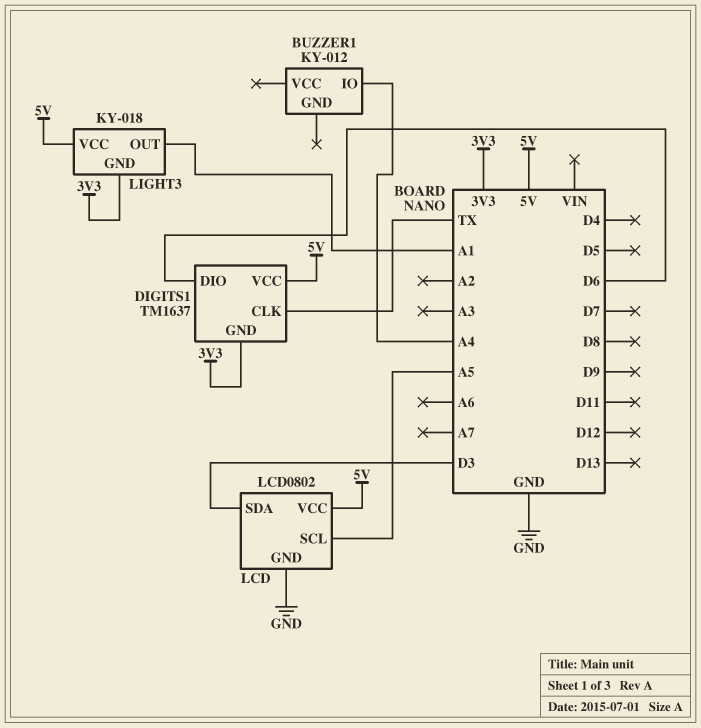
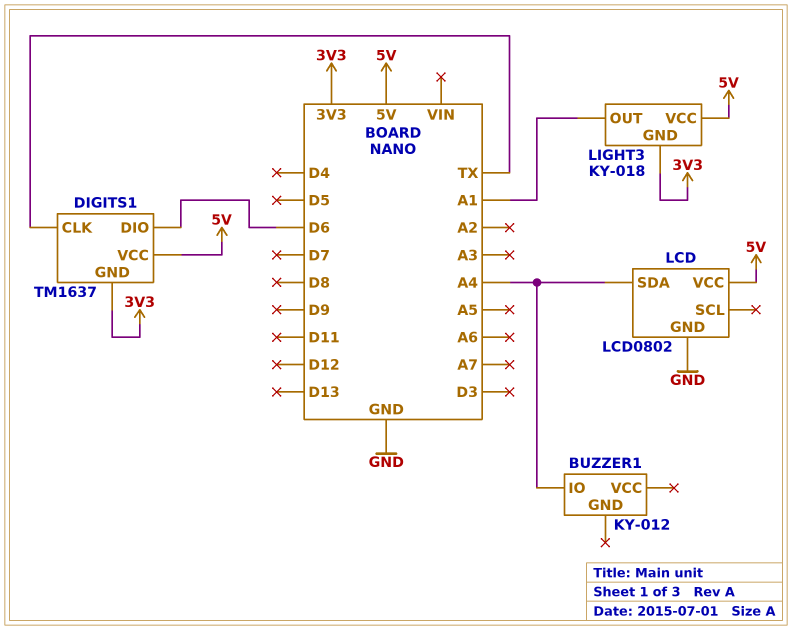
LCD pin SCL: A5 -> none
LCD pin SDA: D3 -> A4

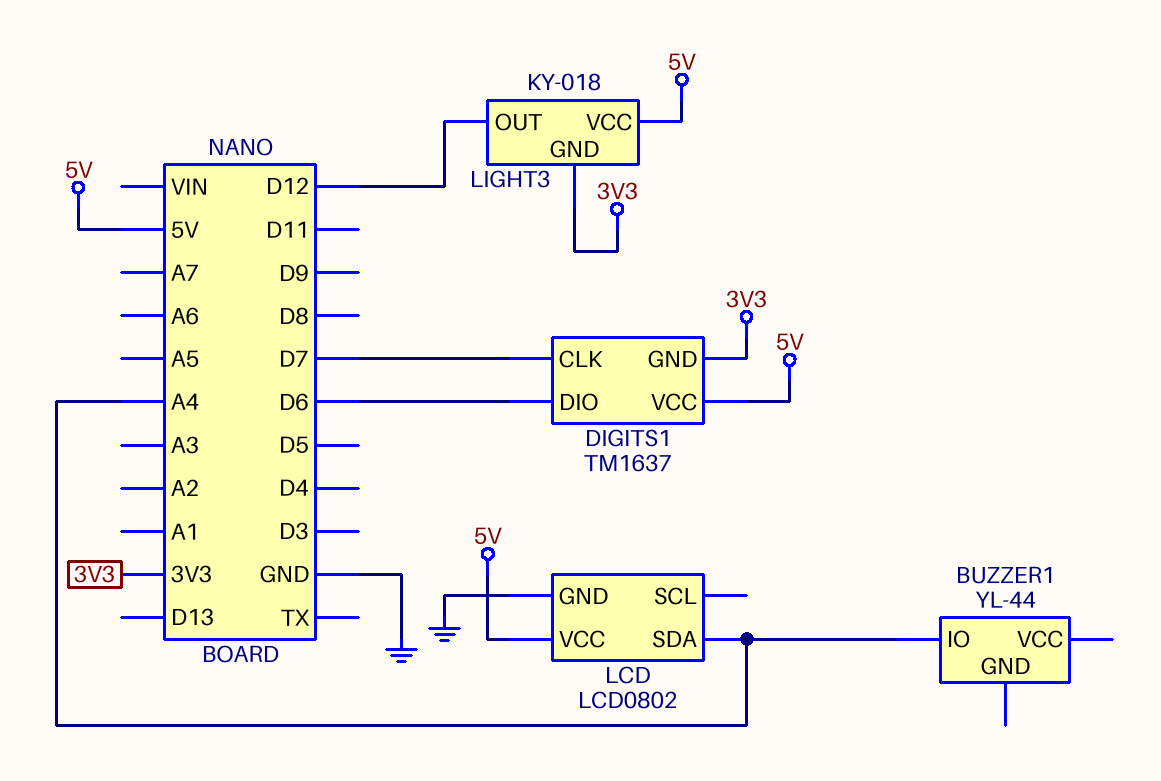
BUZZER1: KY-012 -> YL-44
DIGITS1 pin CLK: TX -> D7
LIGHT3 pin OUT: A1 -> D12

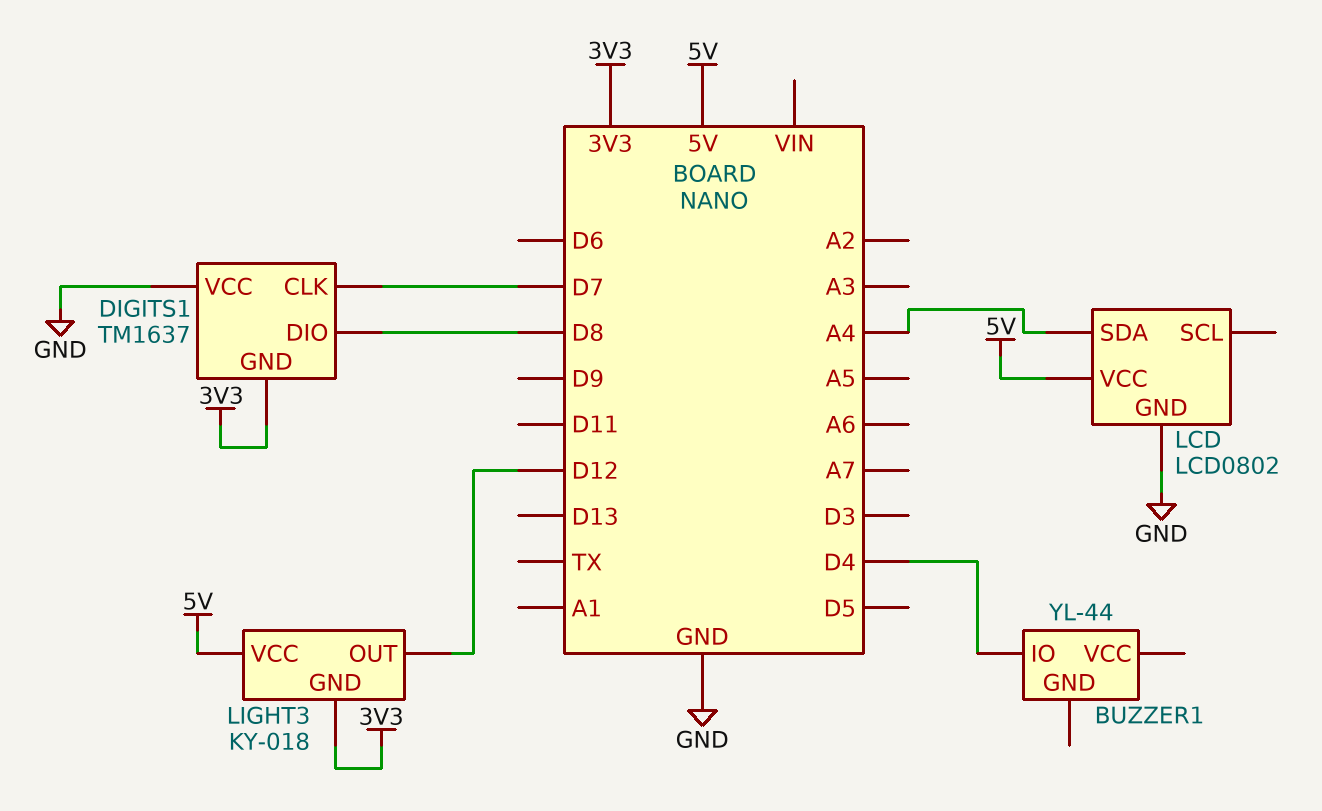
BUZZER1 pin IO: A4 -> D4
DIGITS1 pin DIO: D6 -> D8
DIGITS1 pin VCC: 5V -> GND

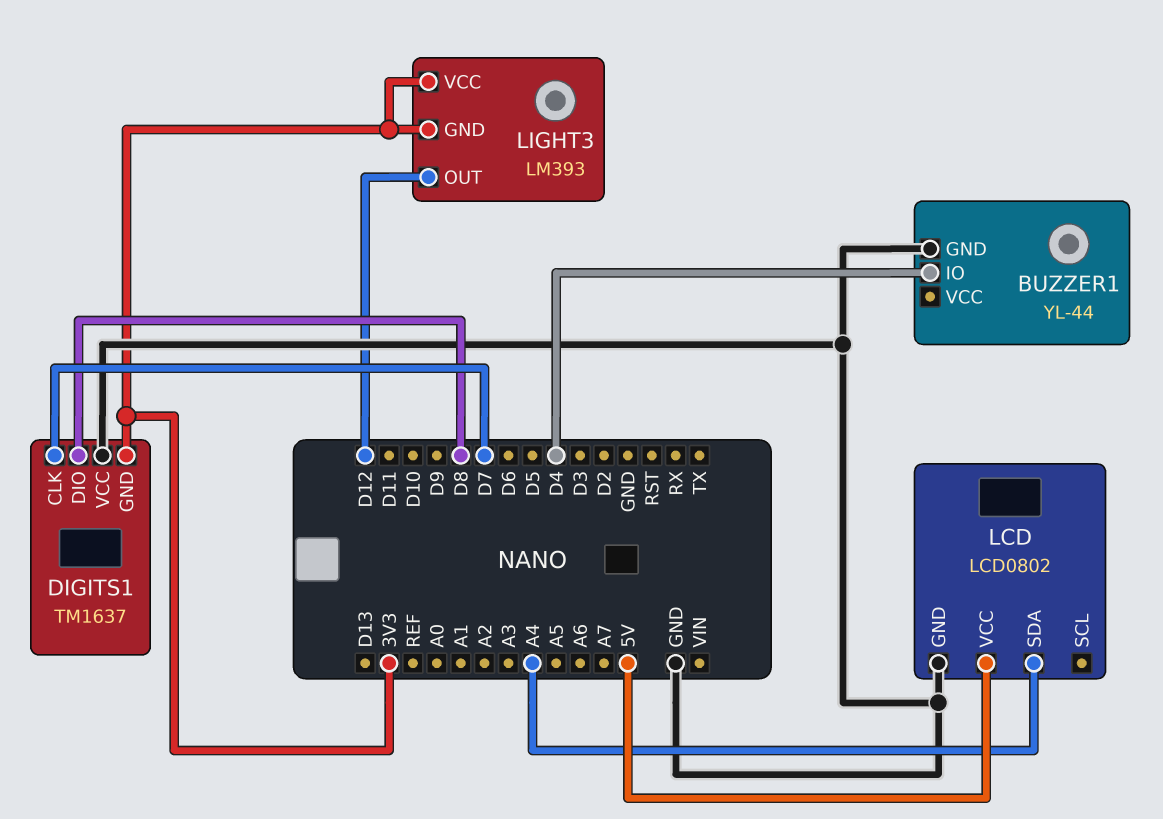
BUZZER1 pin GND: none -> GND
LIGHT3: KY-018 -> LM393
LIGHT3 pin VCC: 5V -> 3V3

